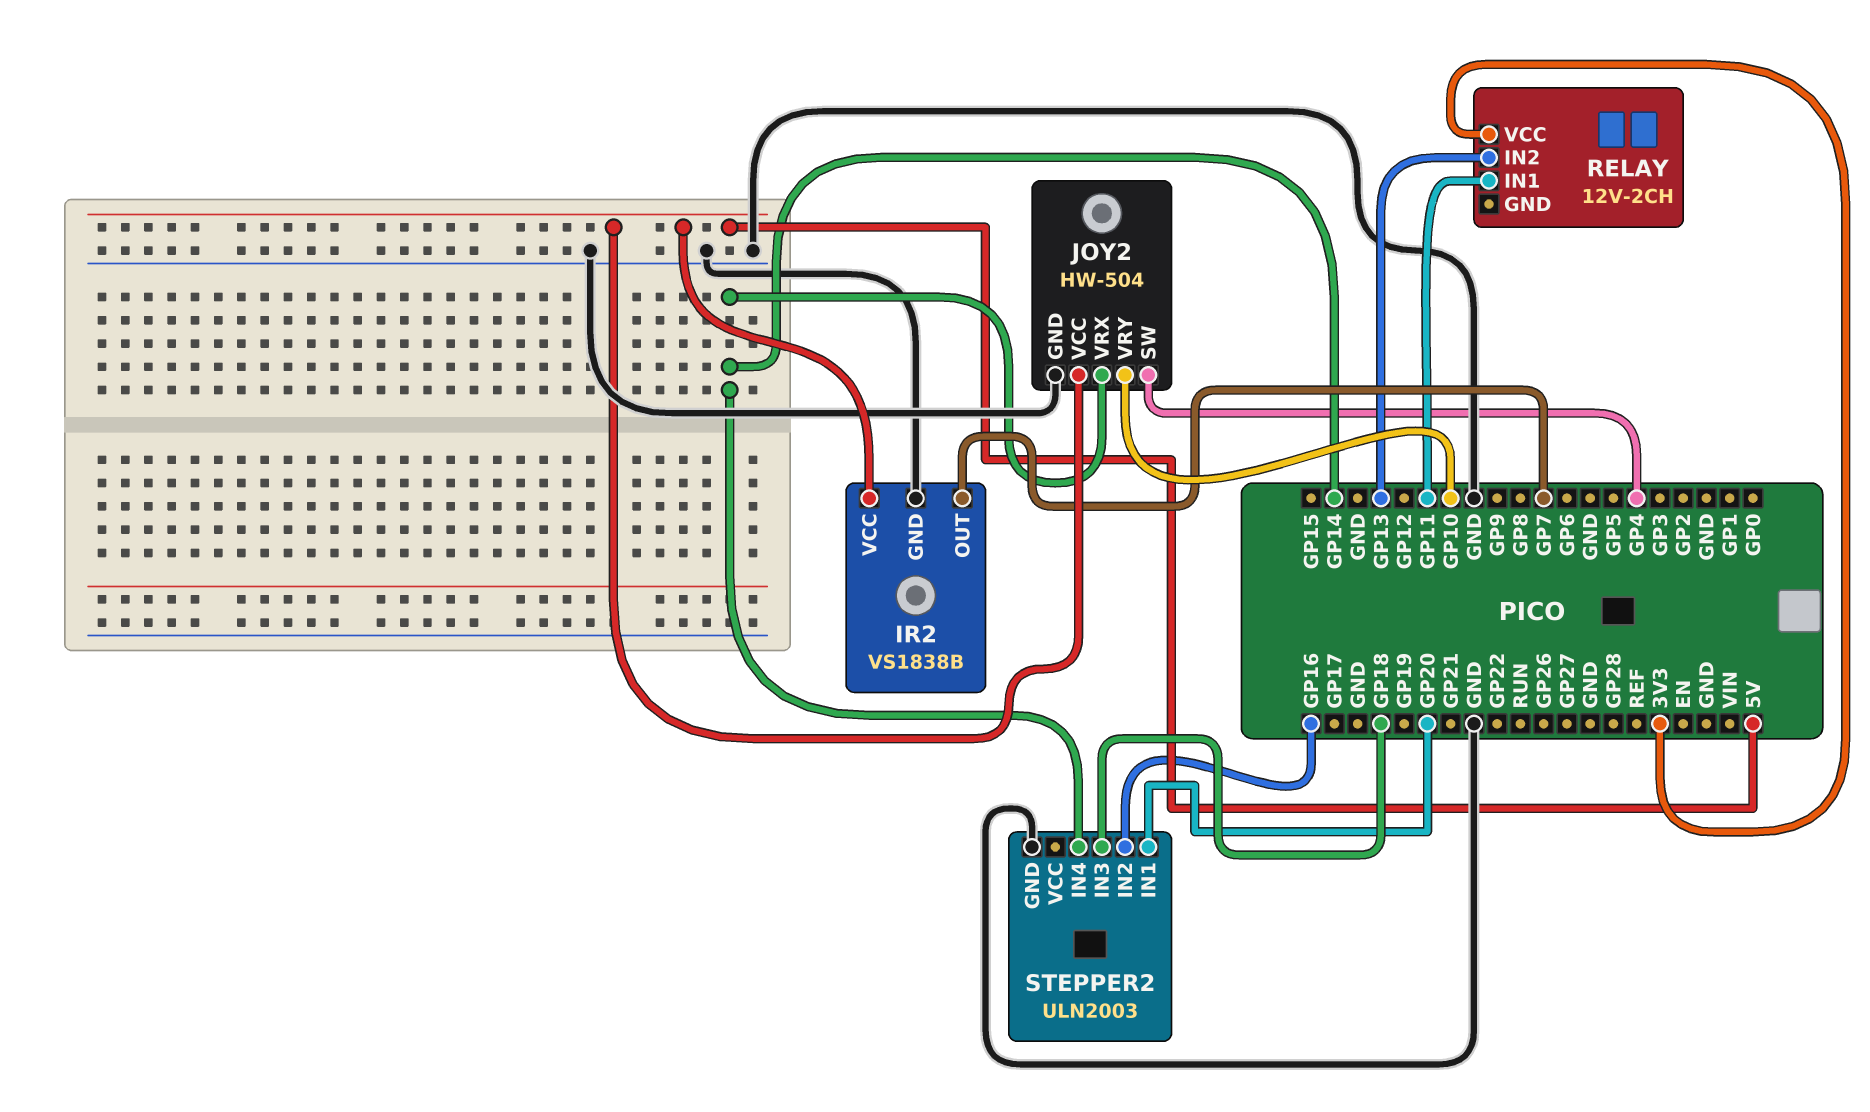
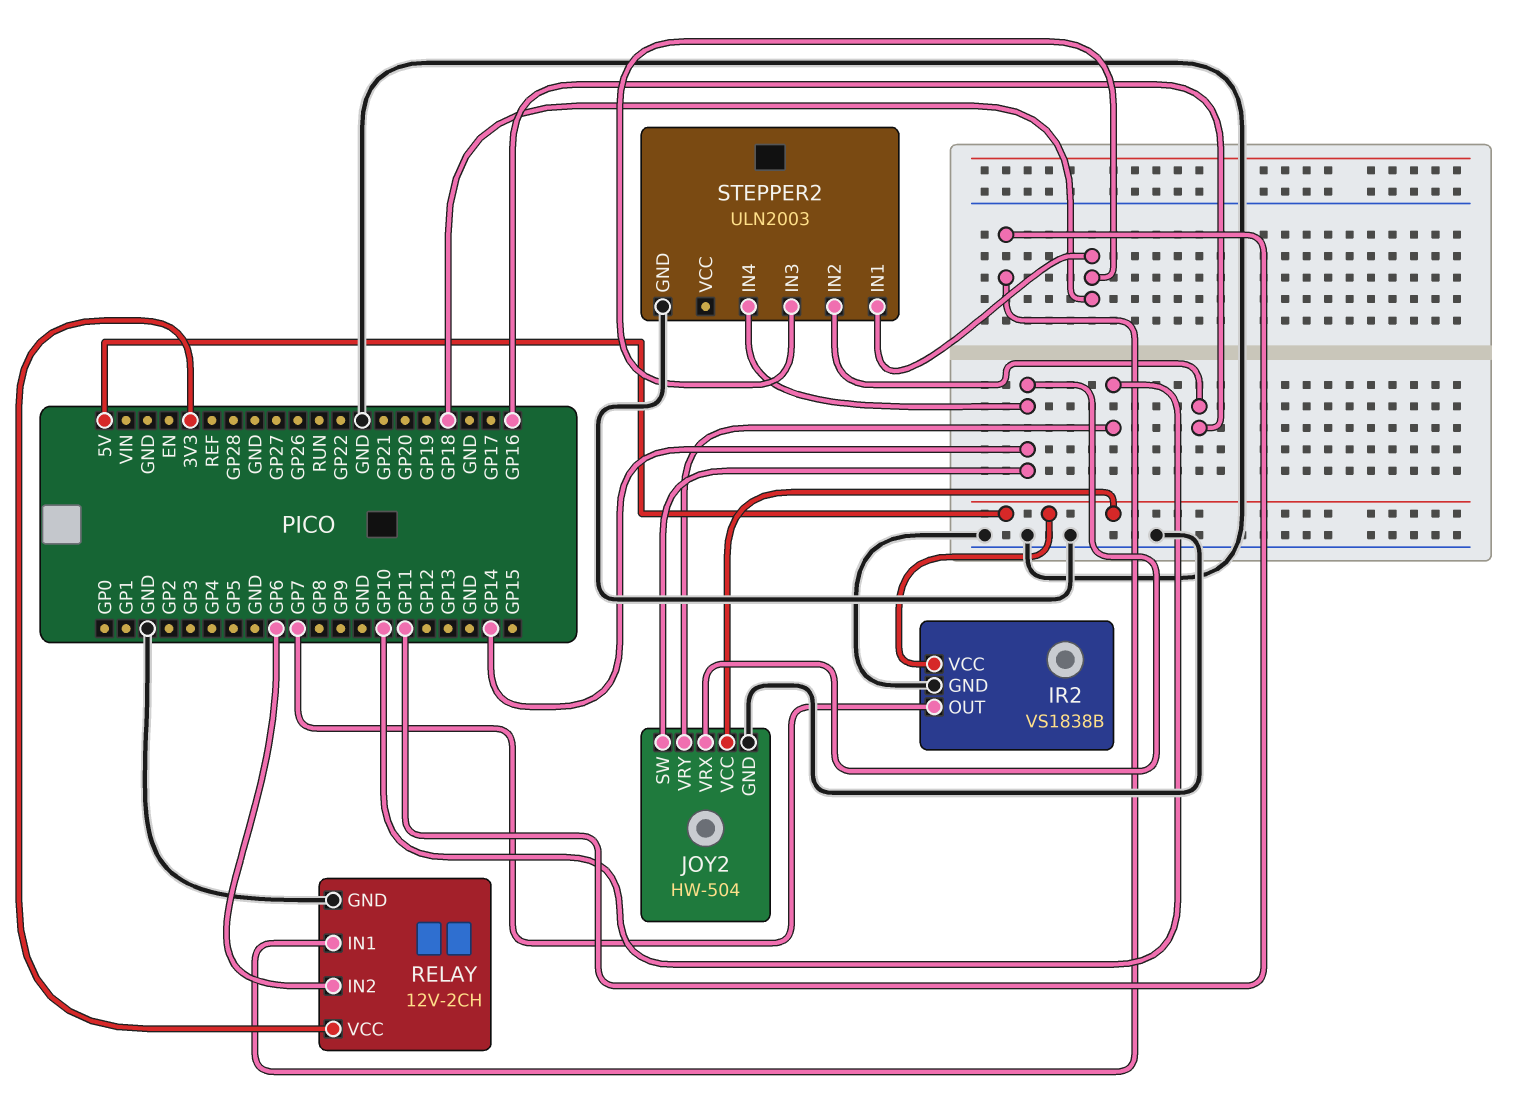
JOY2 pin SW: GP4 -> GP14
RELAY pin GND: none -> GND
RELAY pin IN2: GP13 -> GP6
STEPPER2 pin IN1: GP20 -> GP18

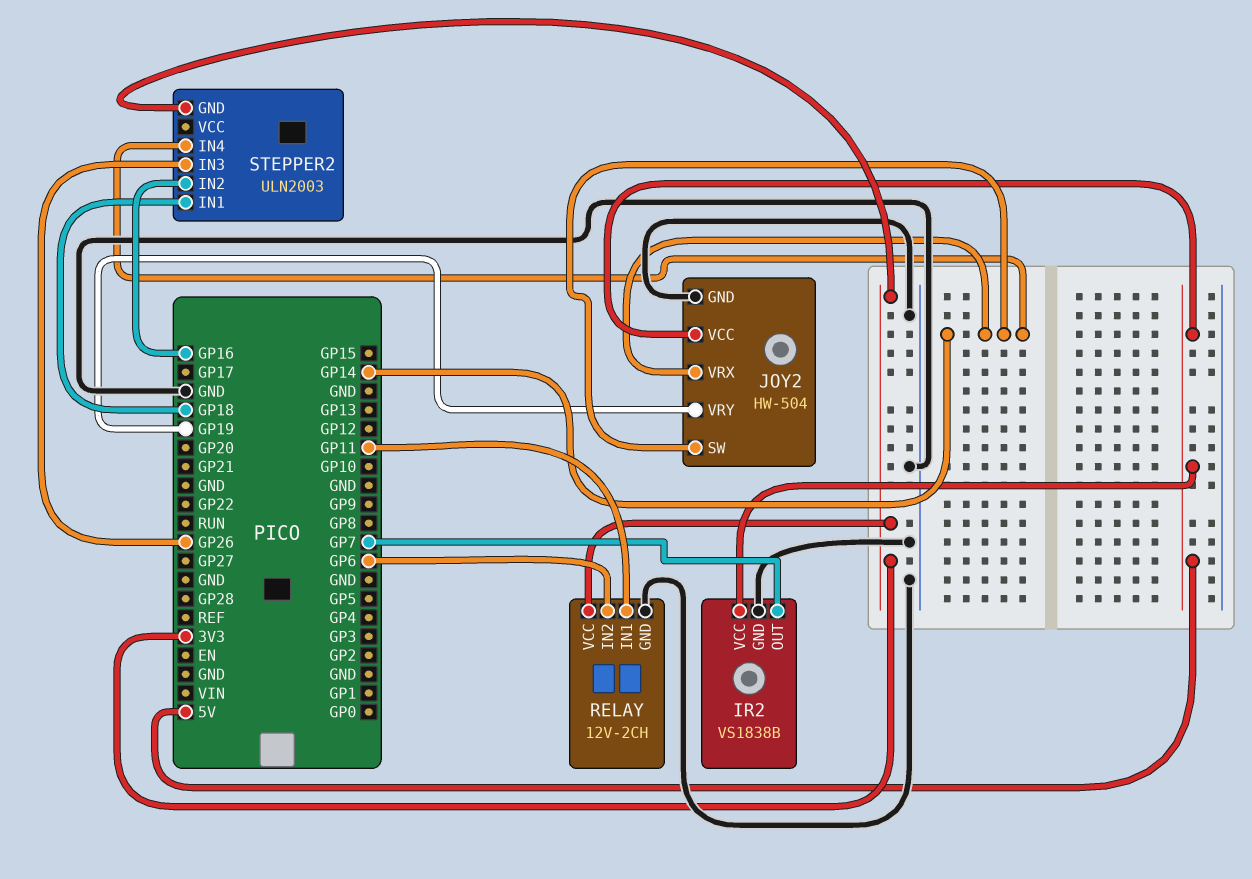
JOY2 pin VRY: GP10 -> GP19
STEPPER2 pin GND: GND -> 3V3
STEPPER2 pin IN3: GP18 -> GP26

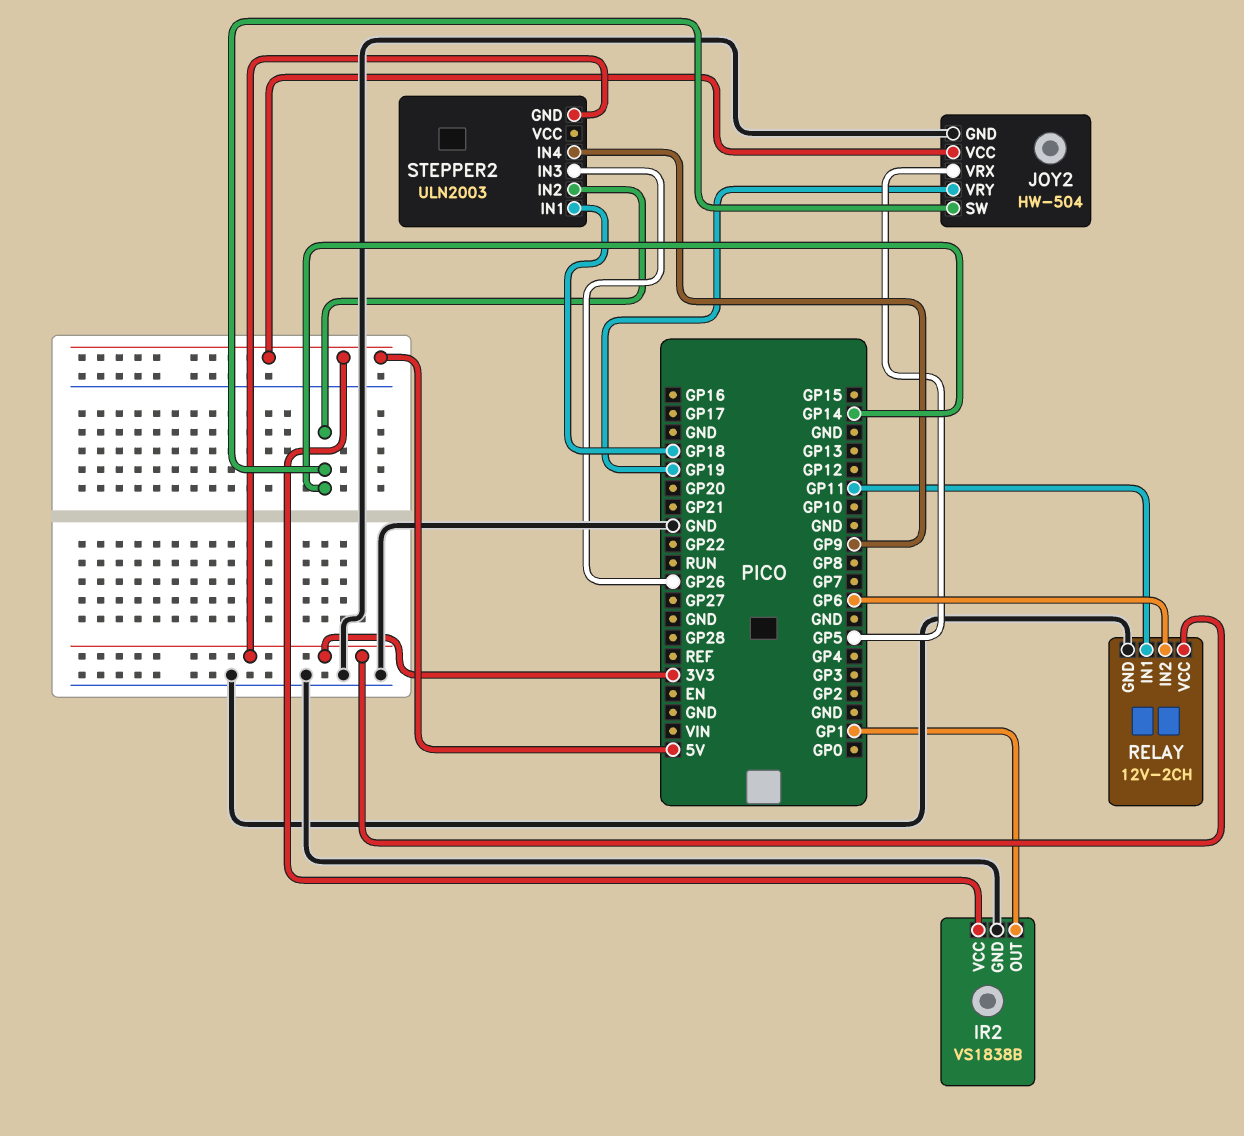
IR2 pin OUT: GP7 -> GP1
JOY2 pin VRX: GP14 -> GP5
STEPPER2 pin IN2: GP16 -> GP14
STEPPER2 pin IN4: GP14 -> GP9

